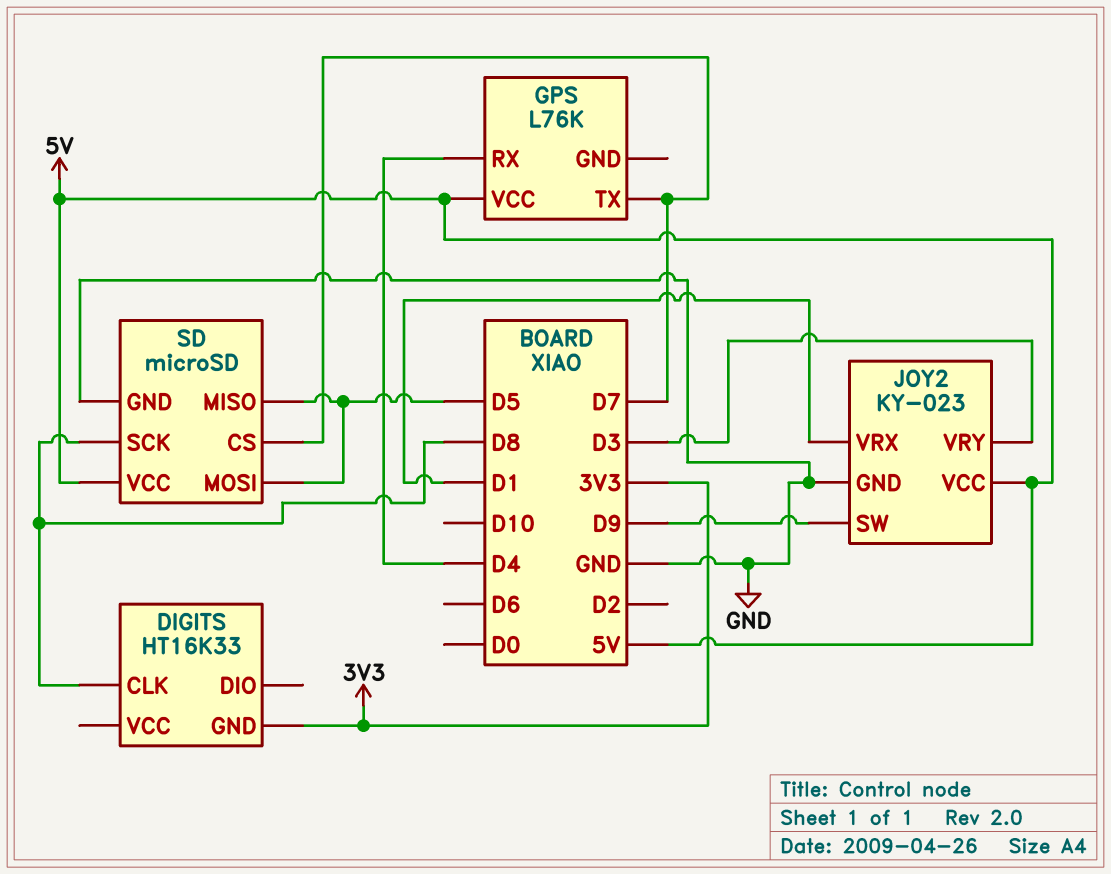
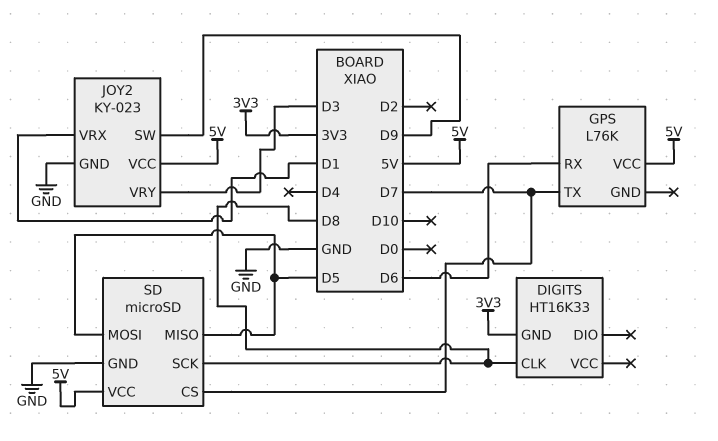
GPS pin RX: D4 -> D6

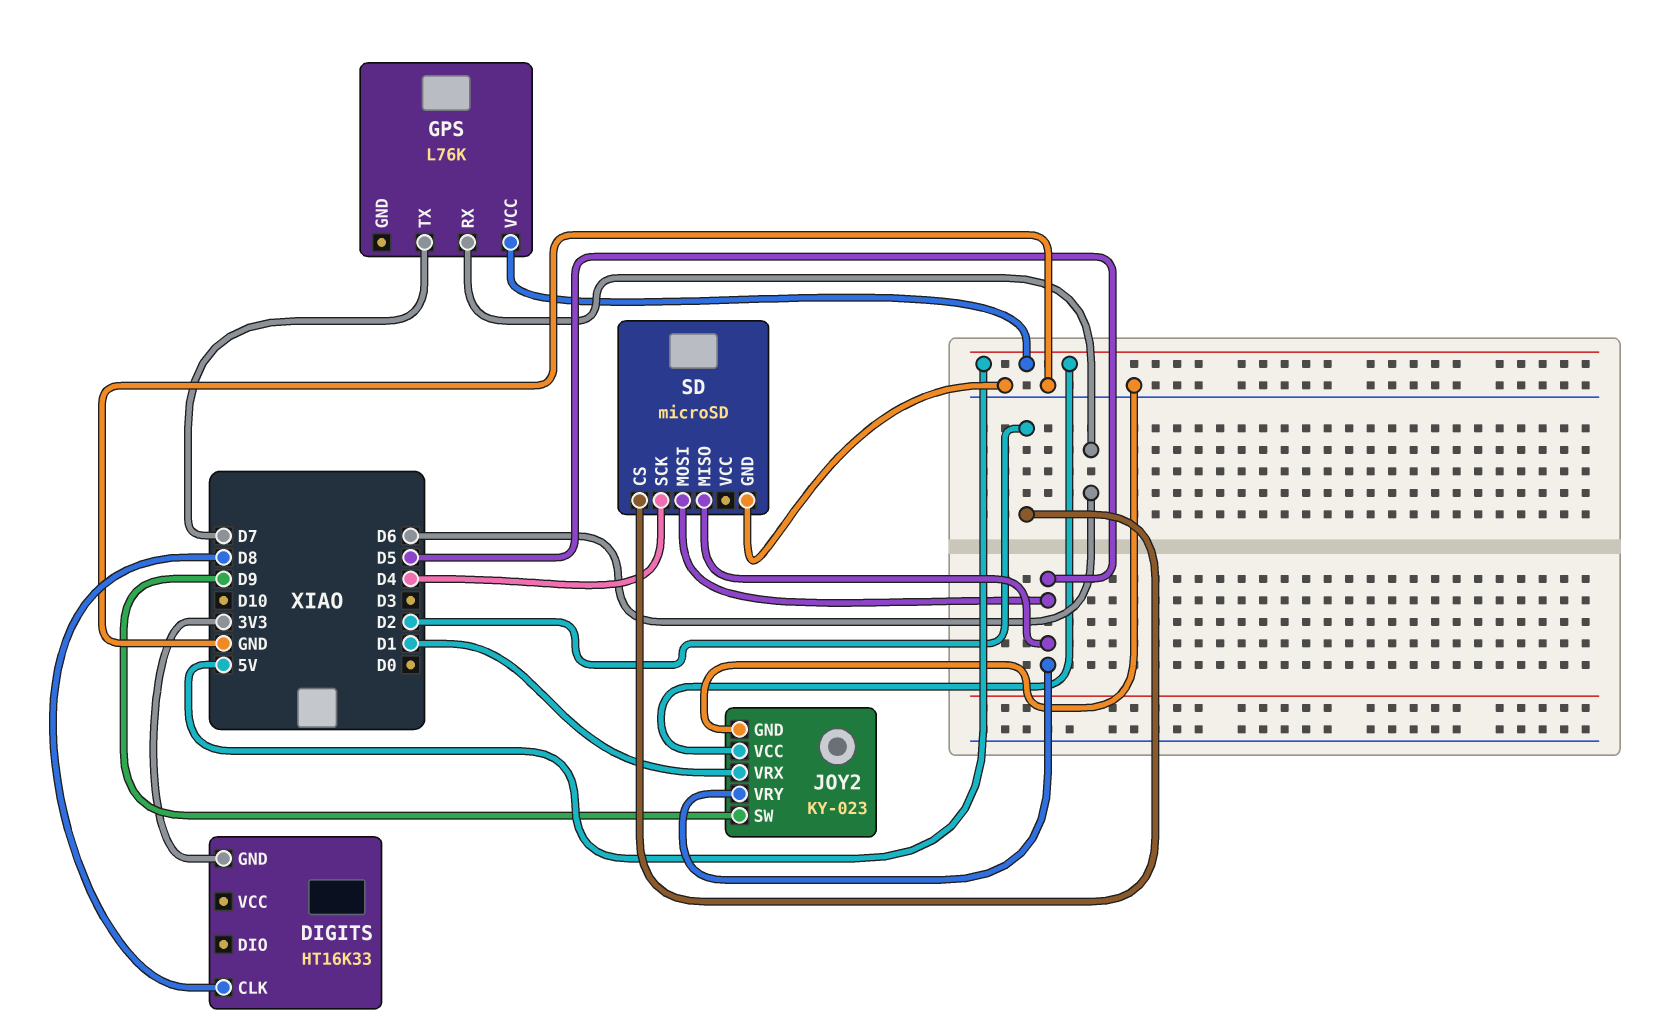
JOY2 pin VRY: D3 -> D5
SD pin CS: D7 -> D2
SD pin SCK: D8 -> D4
SD pin VCC: 5V -> none

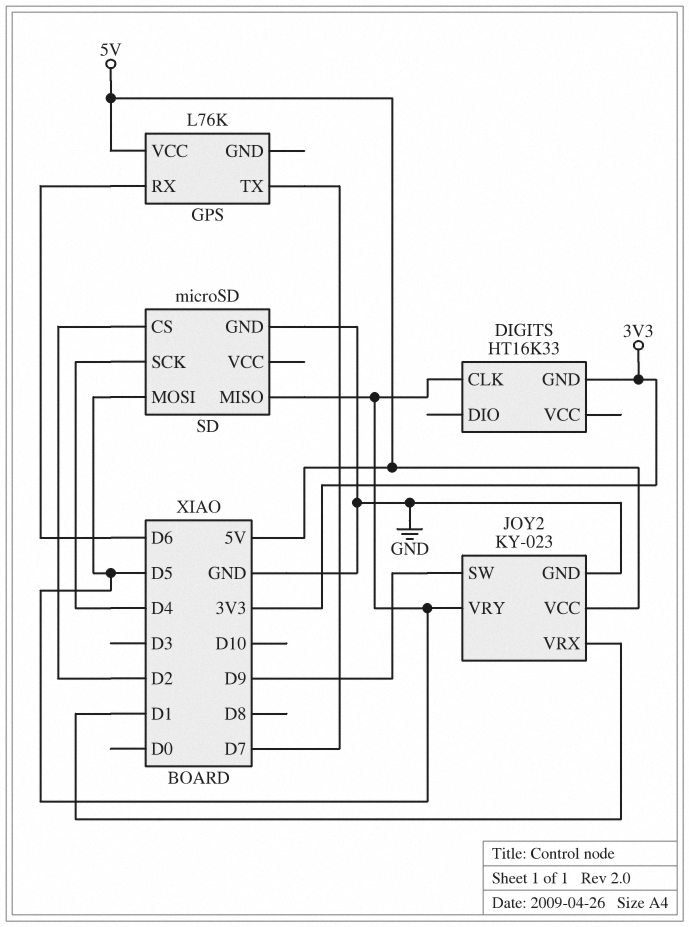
DIGITS pin CLK: D8 -> D5

